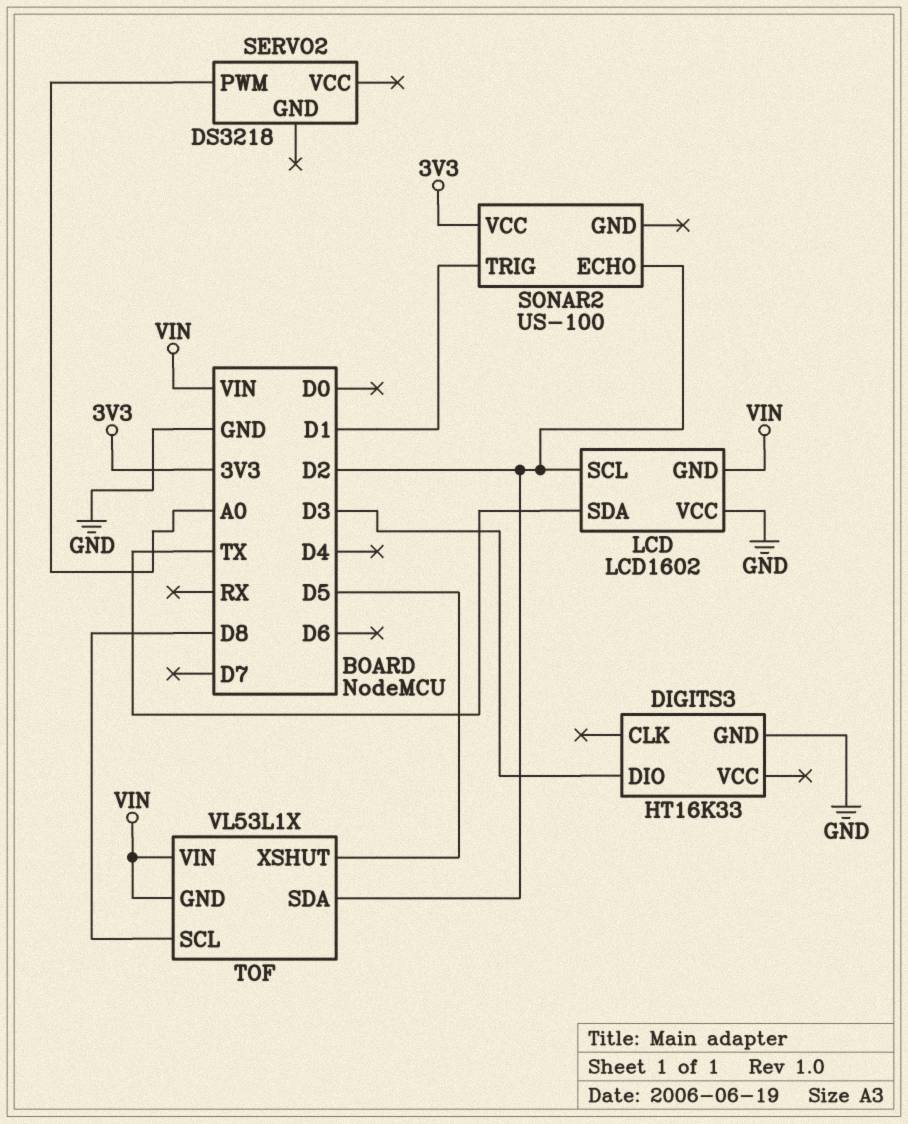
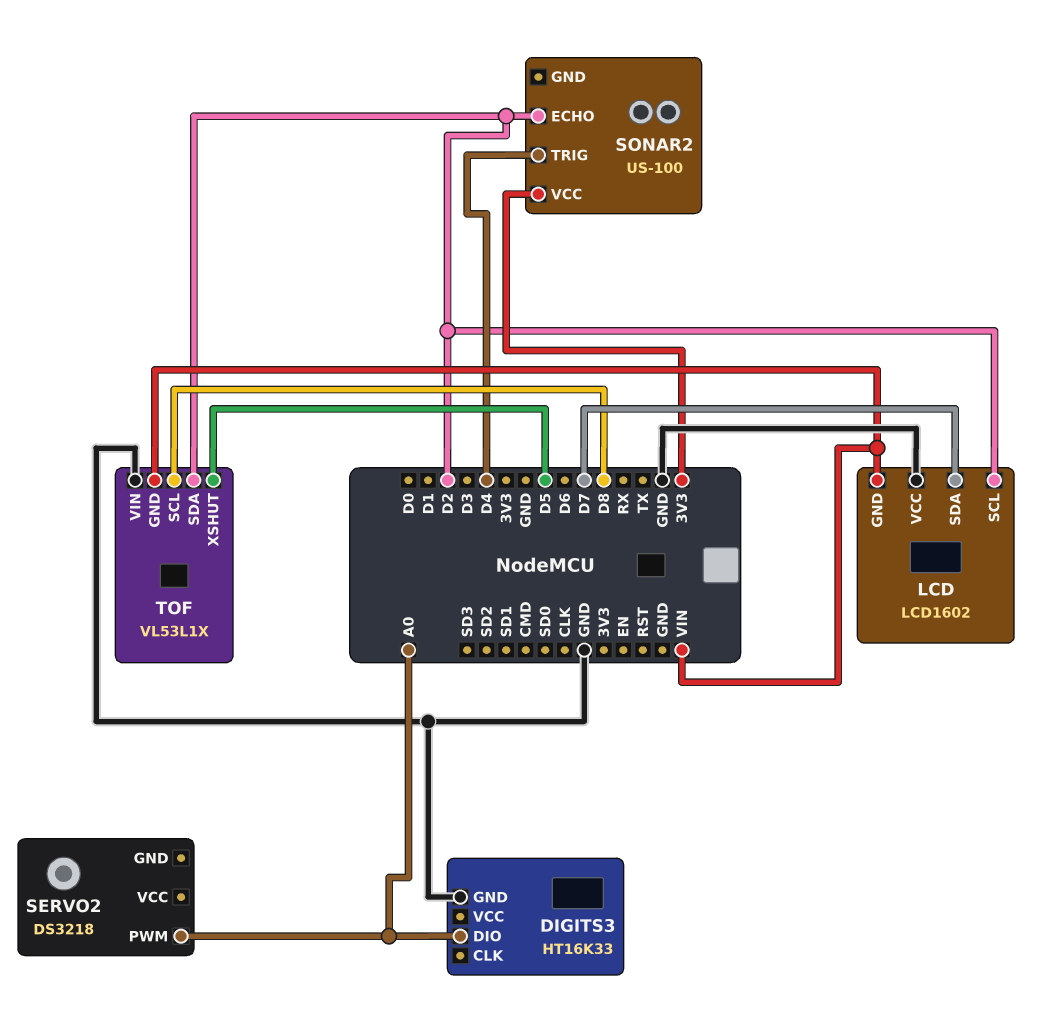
DIGITS3 pin DIO: D3 -> A0
LCD pin SDA: TX -> D7
SONAR2 pin TRIG: D1 -> D4
TOF pin VIN: VIN -> GND

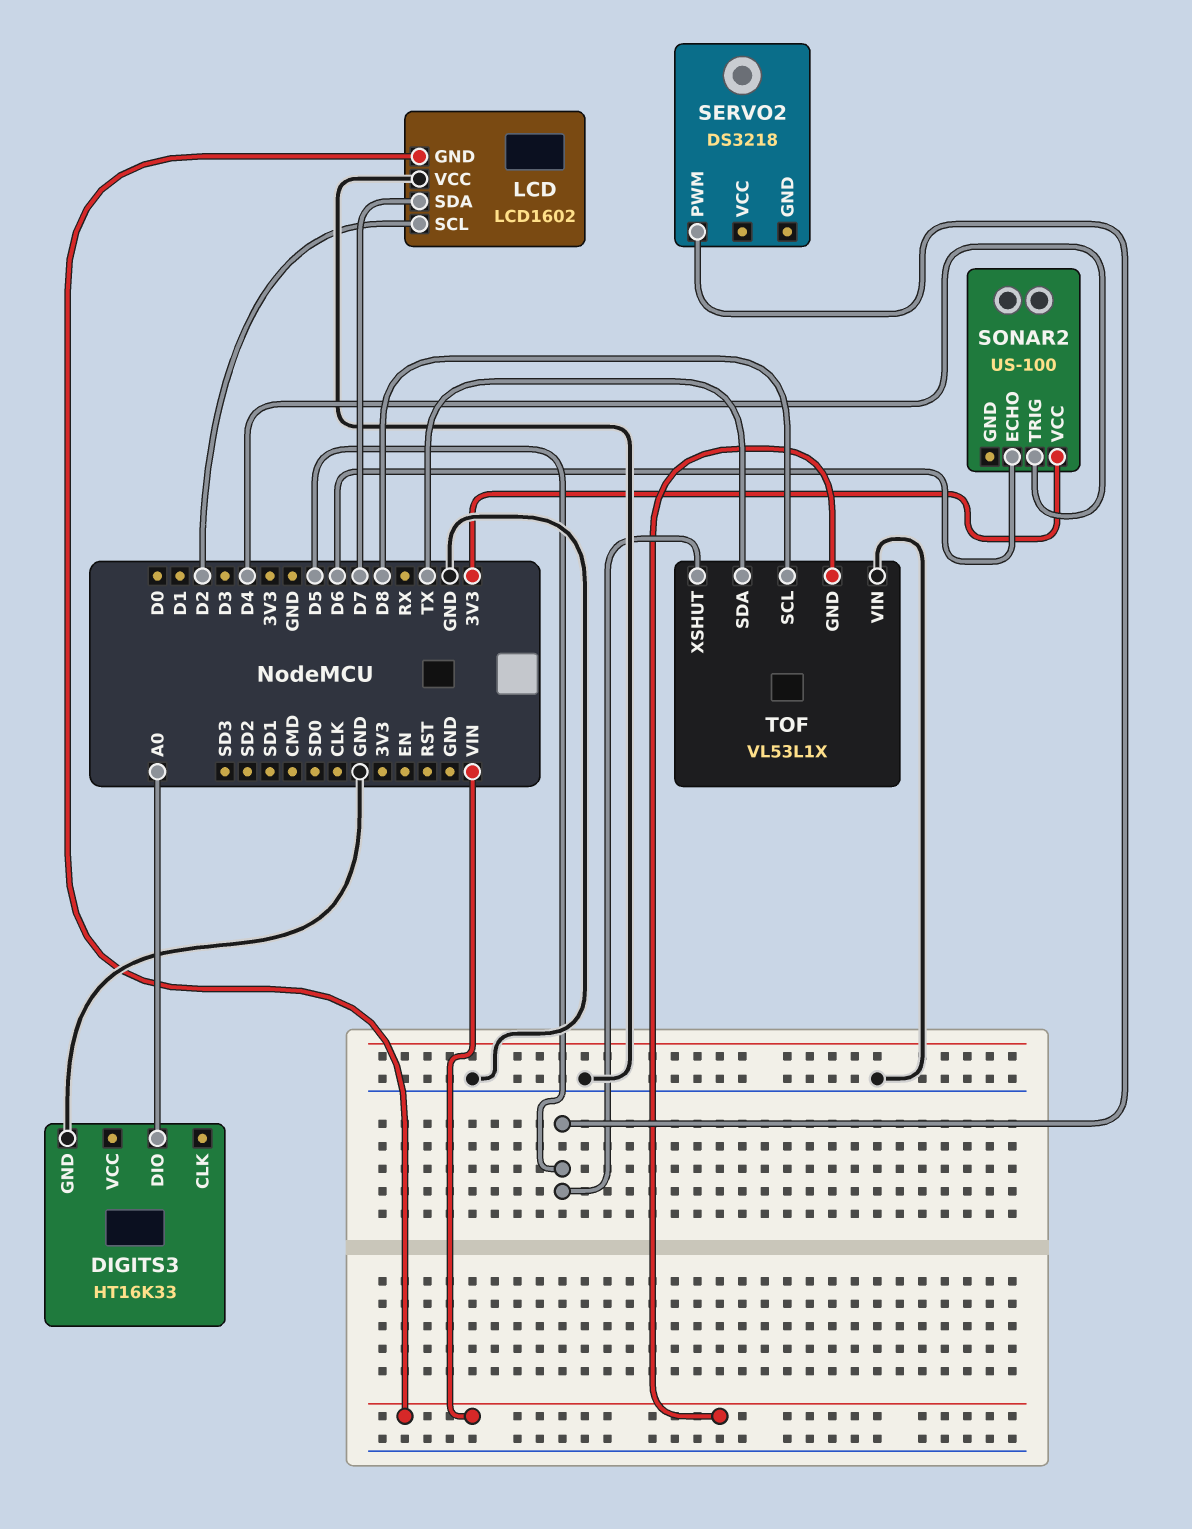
SERVO2 pin PWM: A0 -> D5
SONAR2 pin ECHO: D2 -> D6
TOF pin SDA: D2 -> TX

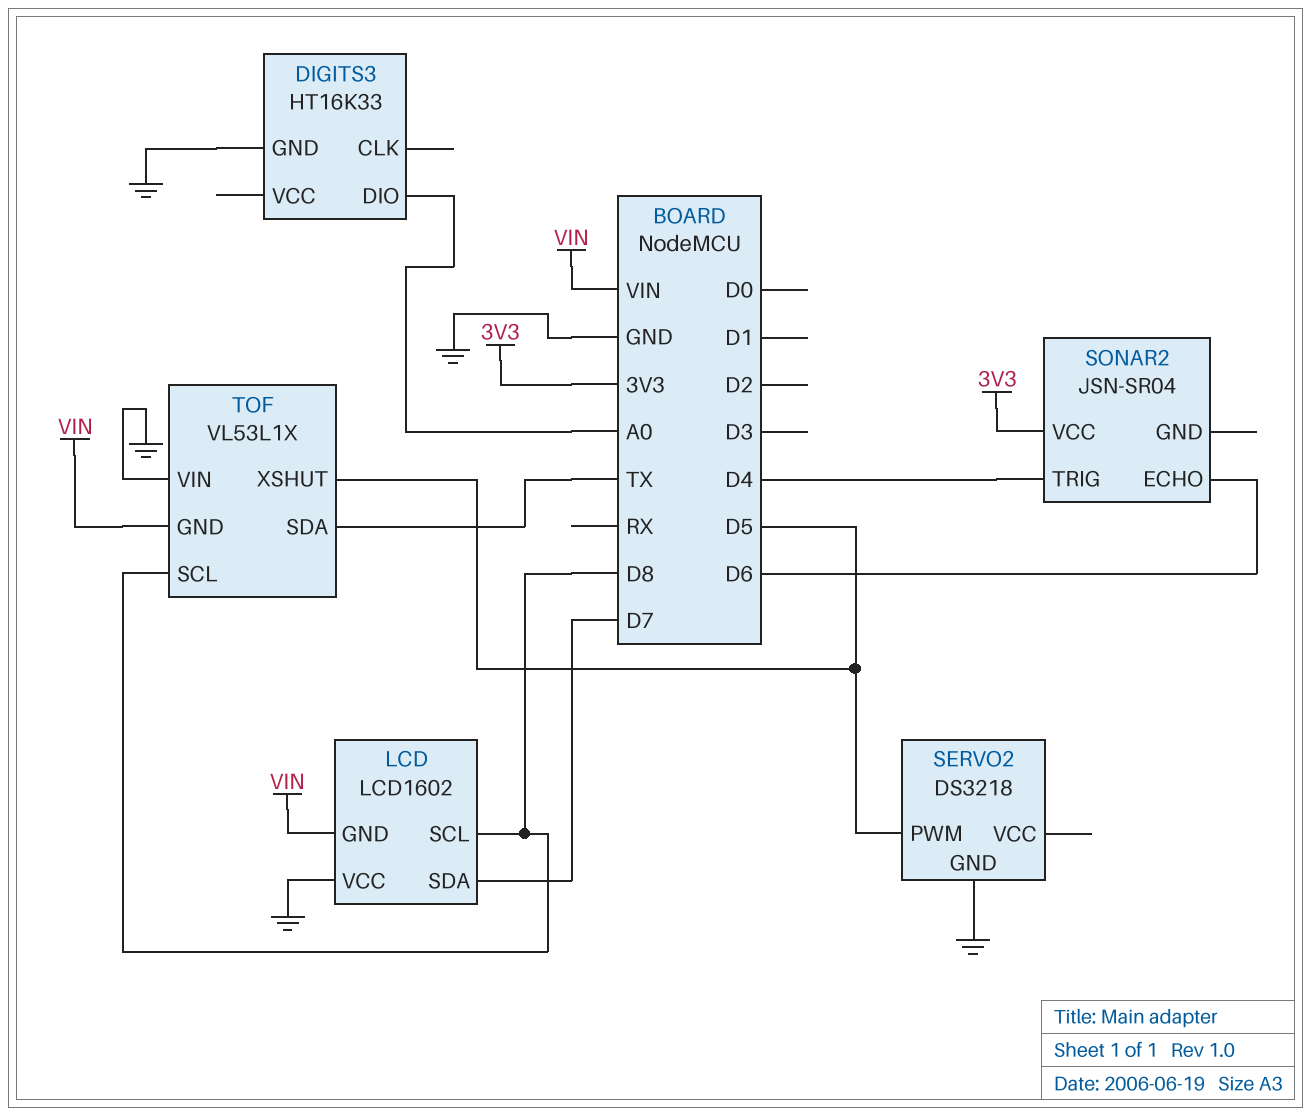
LCD pin SCL: D2 -> D8
SERVO2 pin GND: none -> GND
SONAR2: US-100 -> JSN-SR04

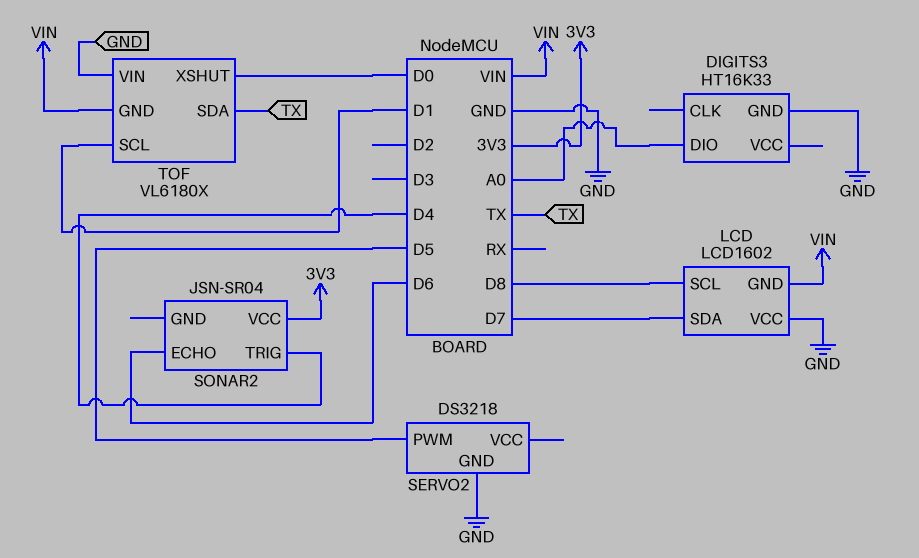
TOF: VL53L1X -> VL6180X
TOF pin SCL: D8 -> D1
TOF pin XSHUT: D5 -> D0

